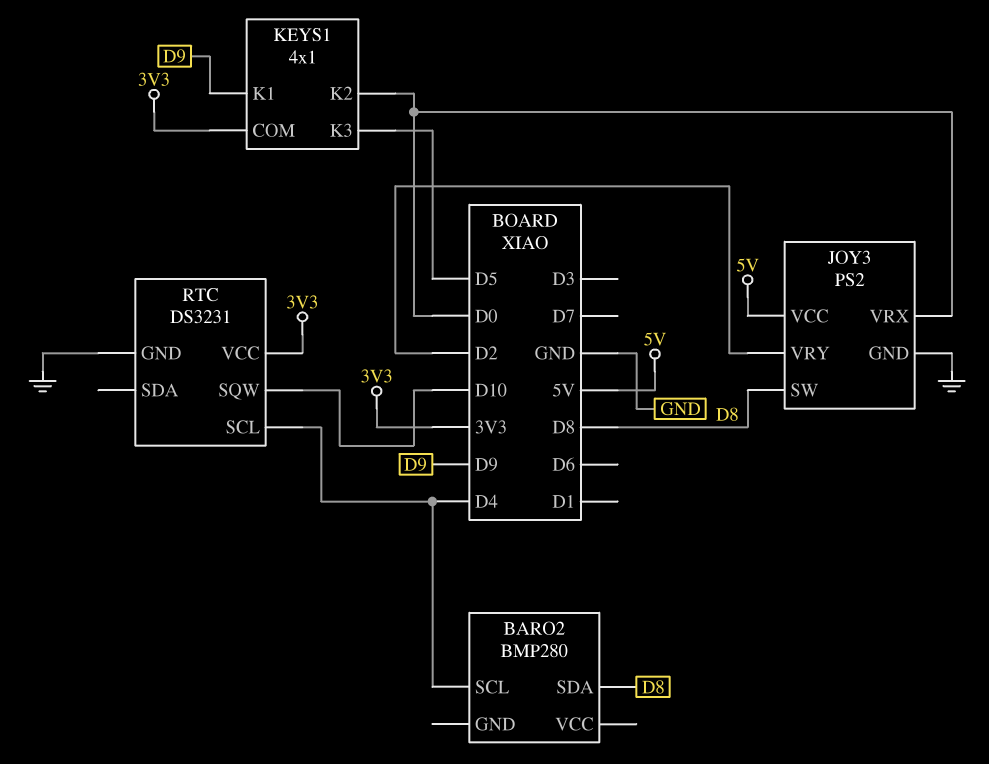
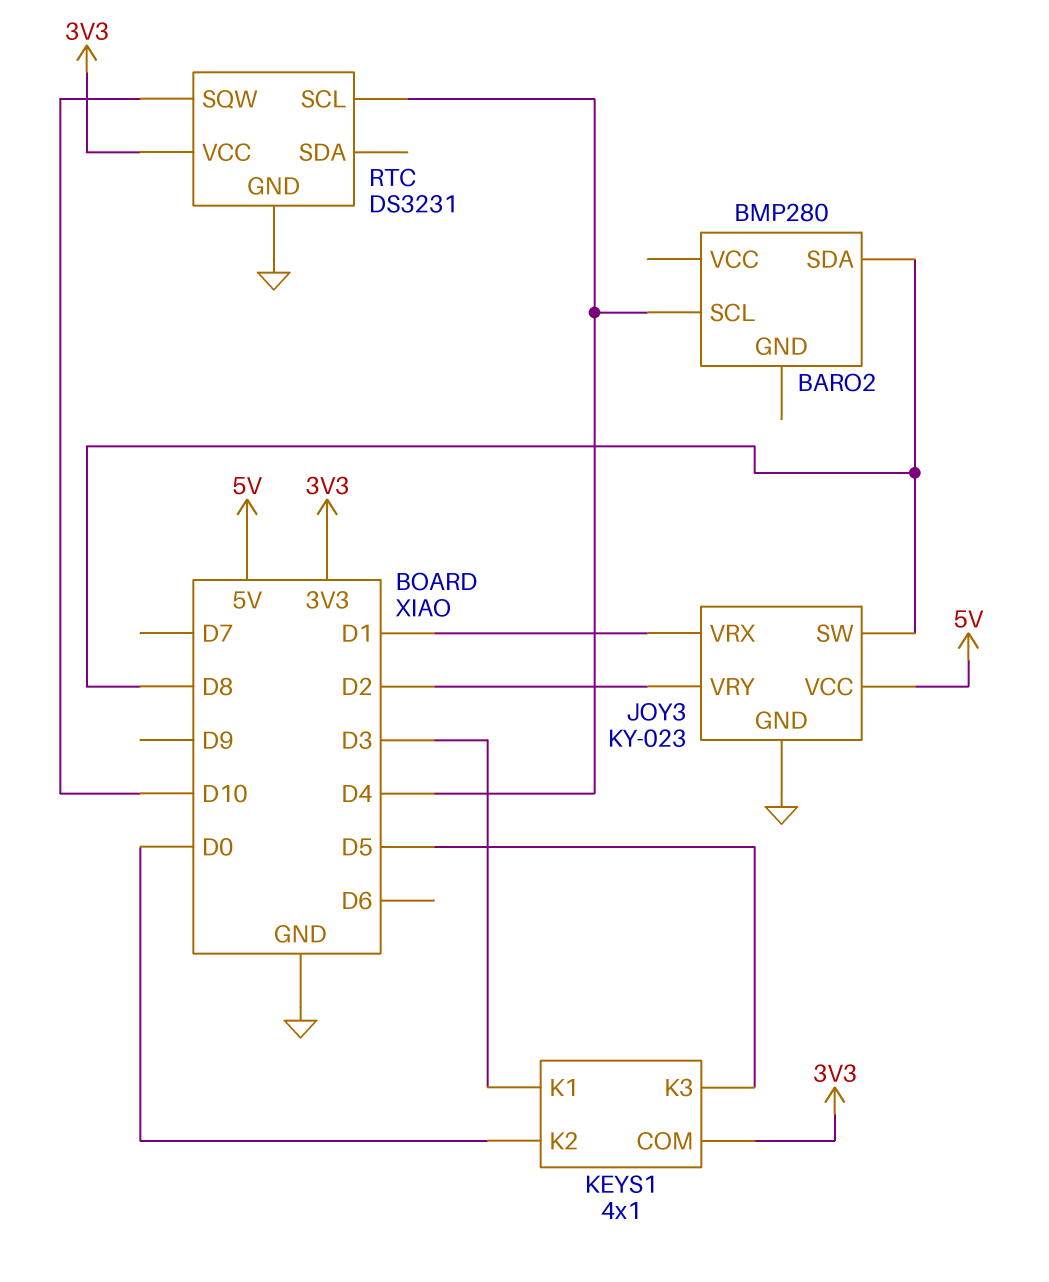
JOY3: PS2 -> KY-023
JOY3 pin VRX: D0 -> D1
KEYS1 pin K1: D9 -> D3

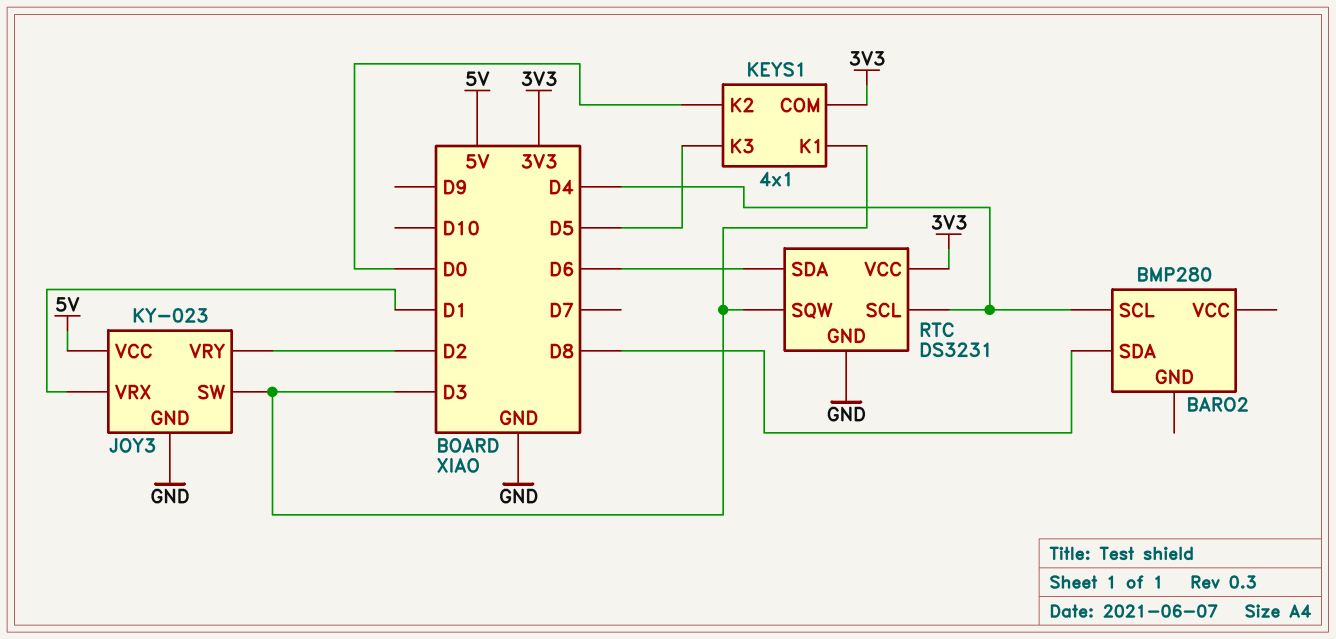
JOY3 pin SW: D8 -> D3
RTC pin SDA: none -> D6
RTC pin SQW: D10 -> D3

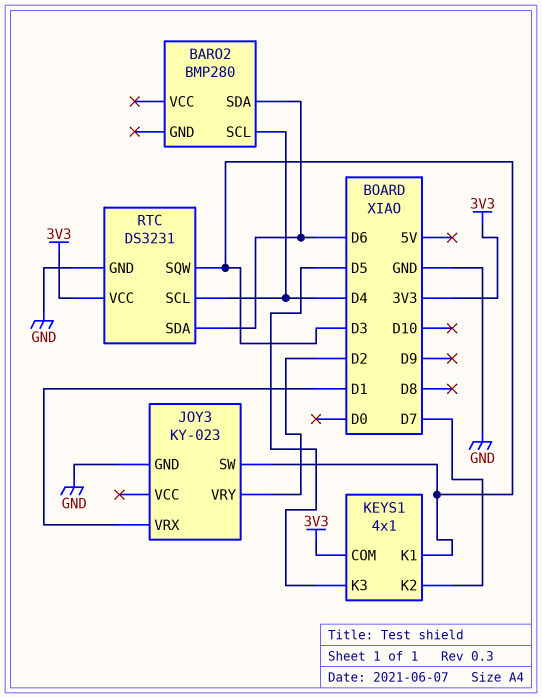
BARO2 pin SDA: D8 -> D6
JOY3 pin VCC: 5V -> none
KEYS1 pin K2: D0 -> D7

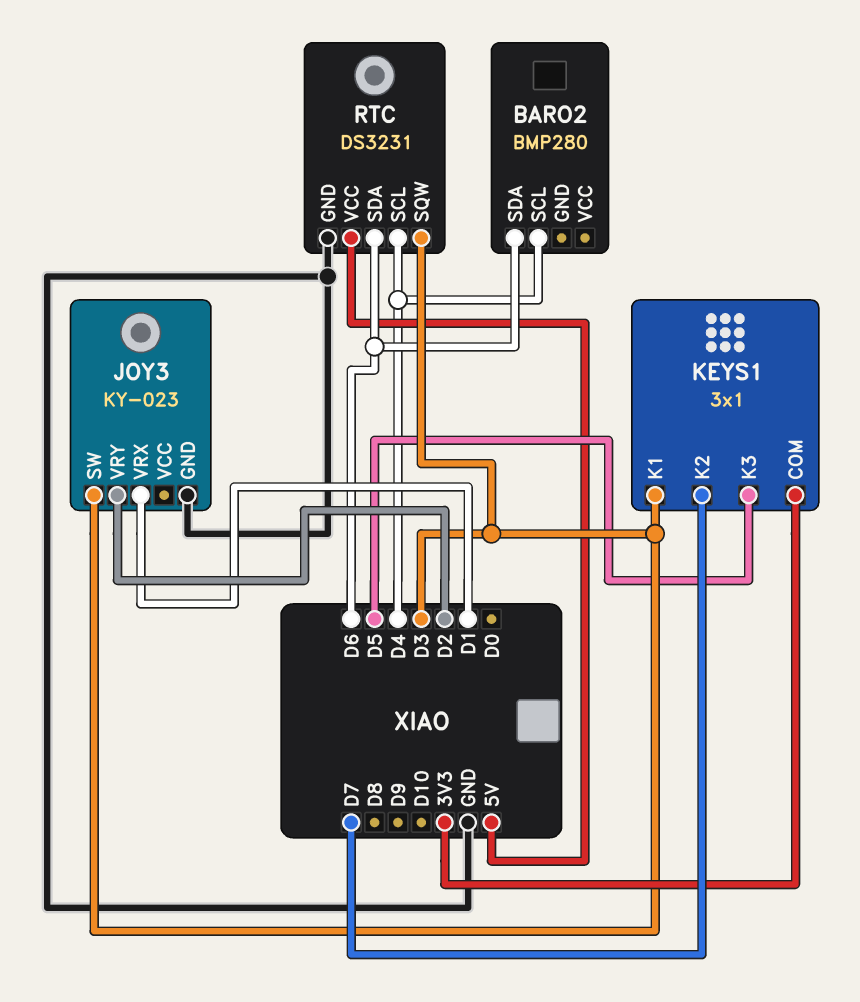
KEYS1: 4x1 -> 3x1
RTC pin VCC: 3V3 -> 5V

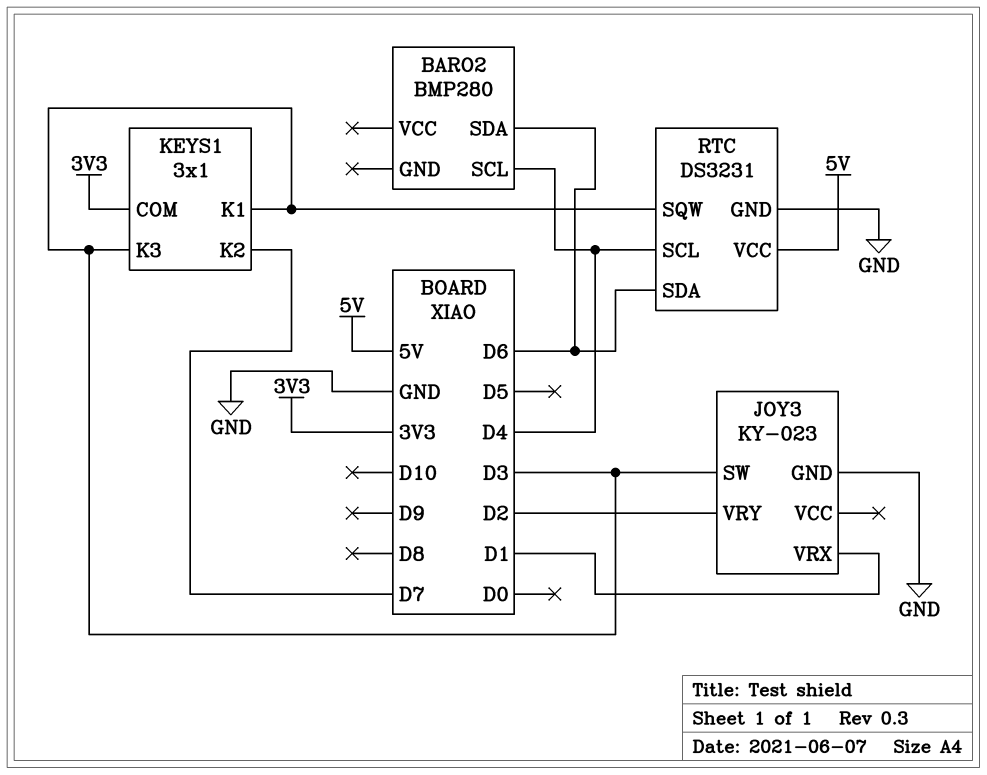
KEYS1 pin K3: D5 -> D3

